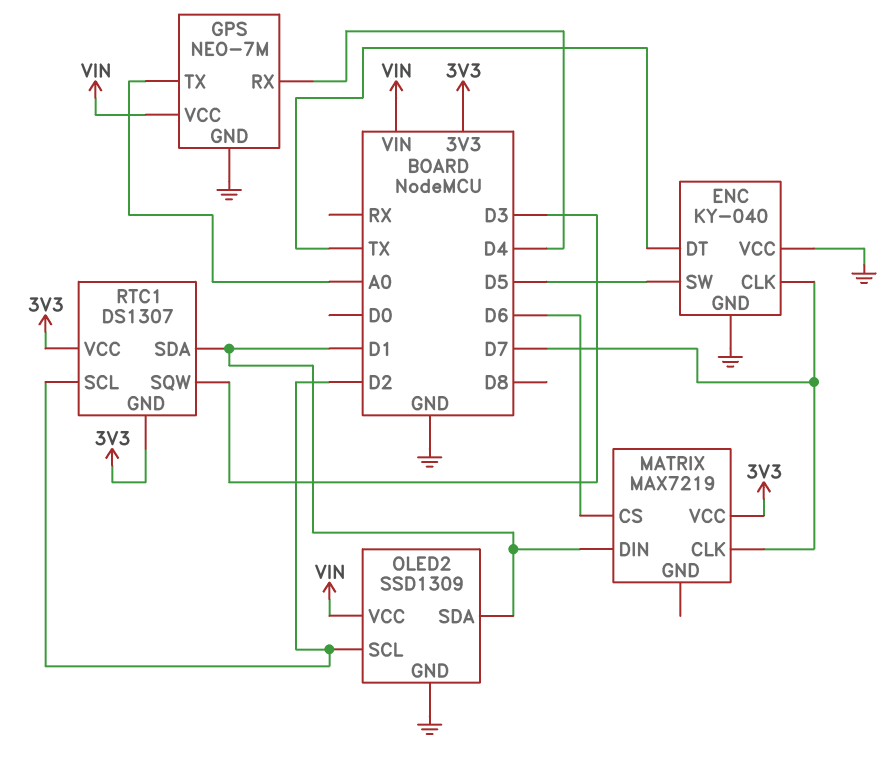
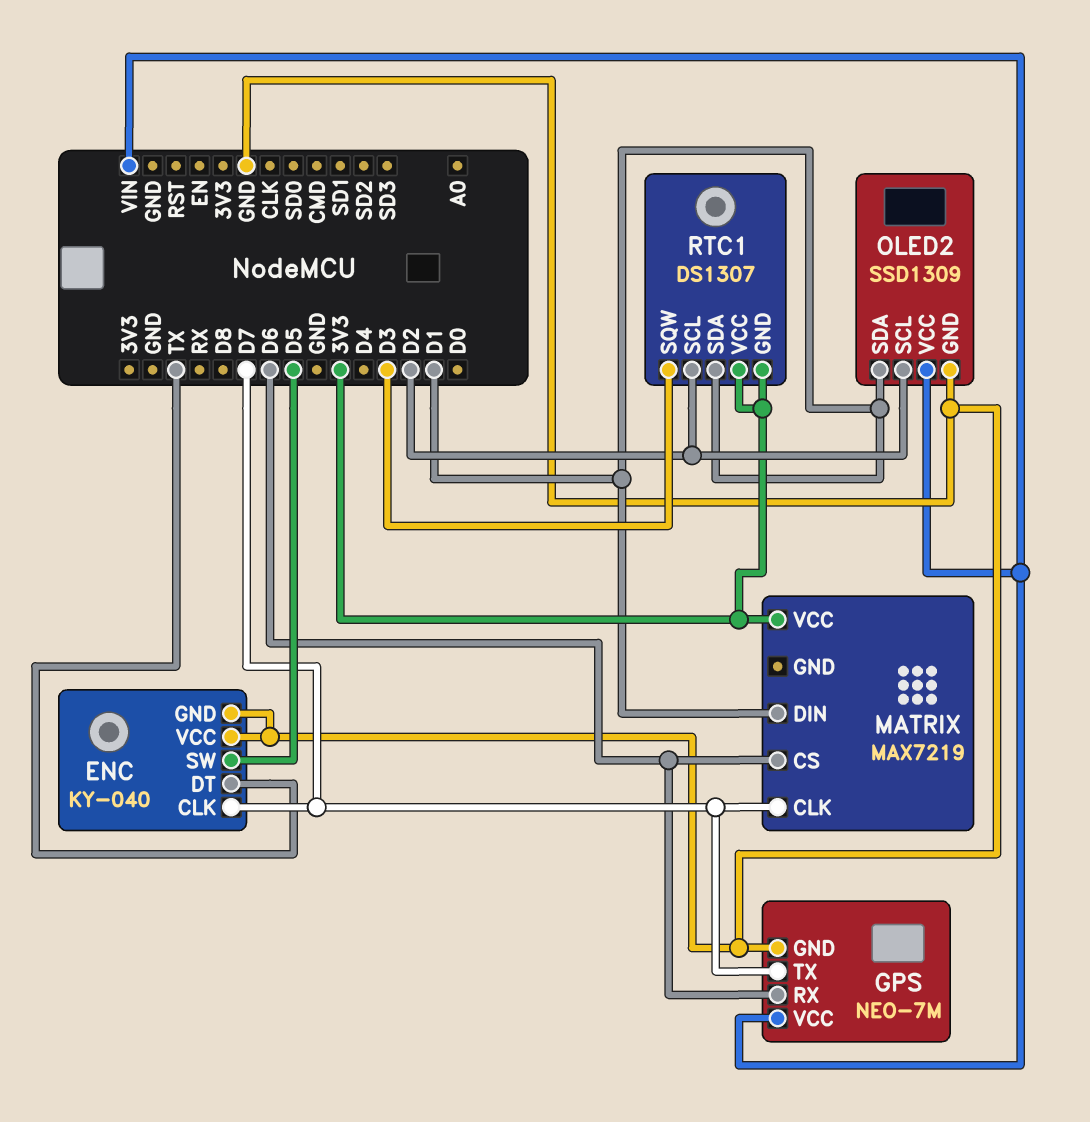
GPS pin RX: D4 -> D6
GPS pin TX: A0 -> D7

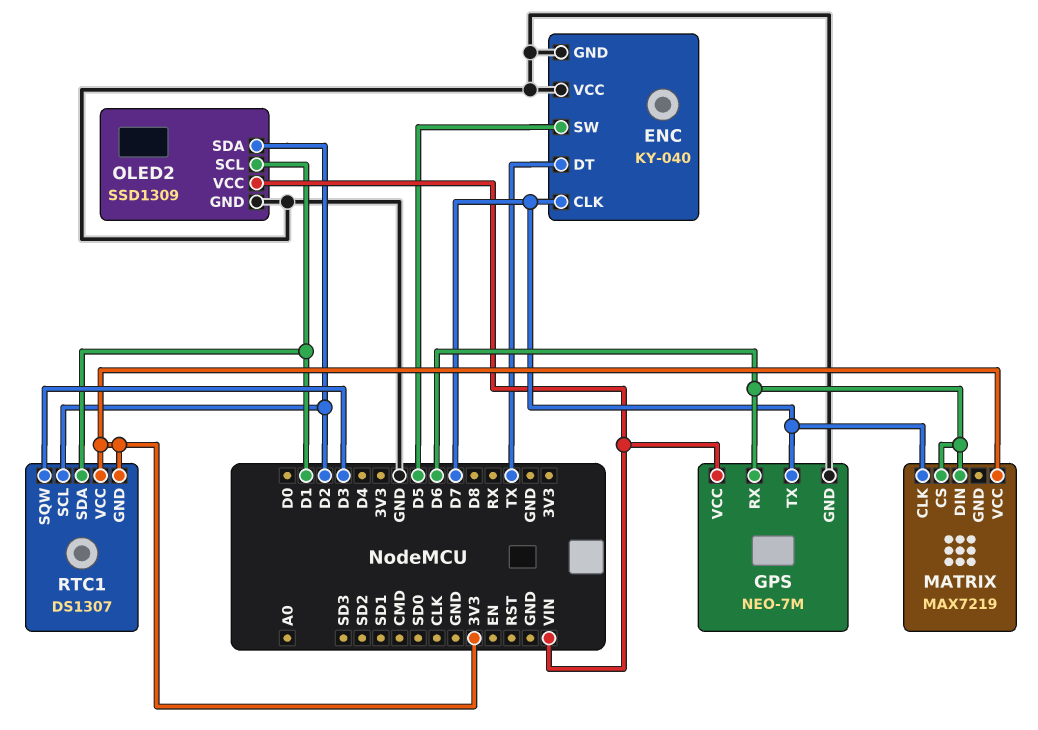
MATRIX pin DIN: D1 -> D6
OLED2 pin SCL: D2 -> D1
OLED2 pin SDA: D1 -> D2

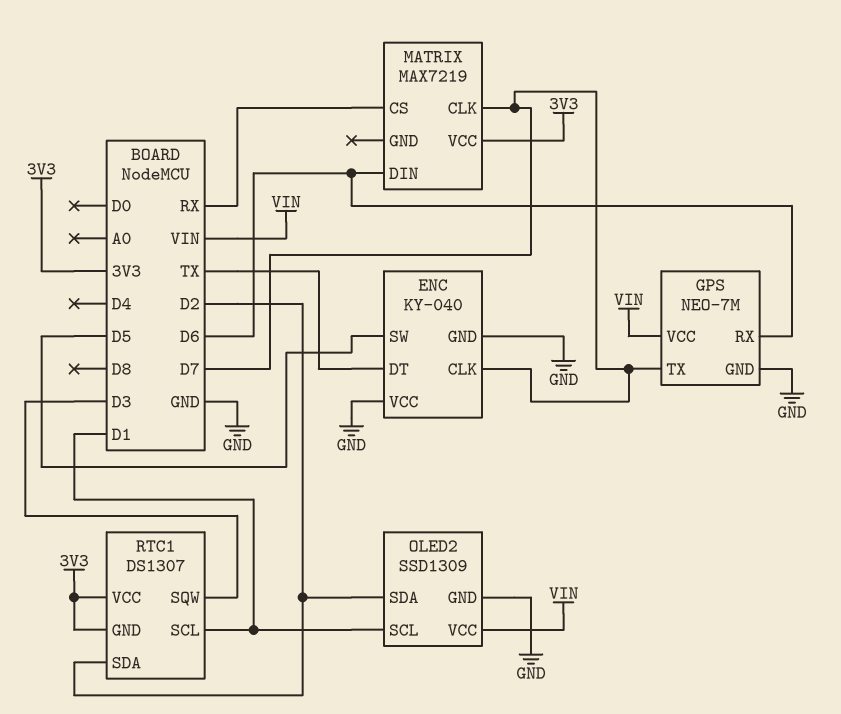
MATRIX pin CS: D6 -> RX
RTC1 pin SCL: D2 -> D1
RTC1 pin SDA: D1 -> D2

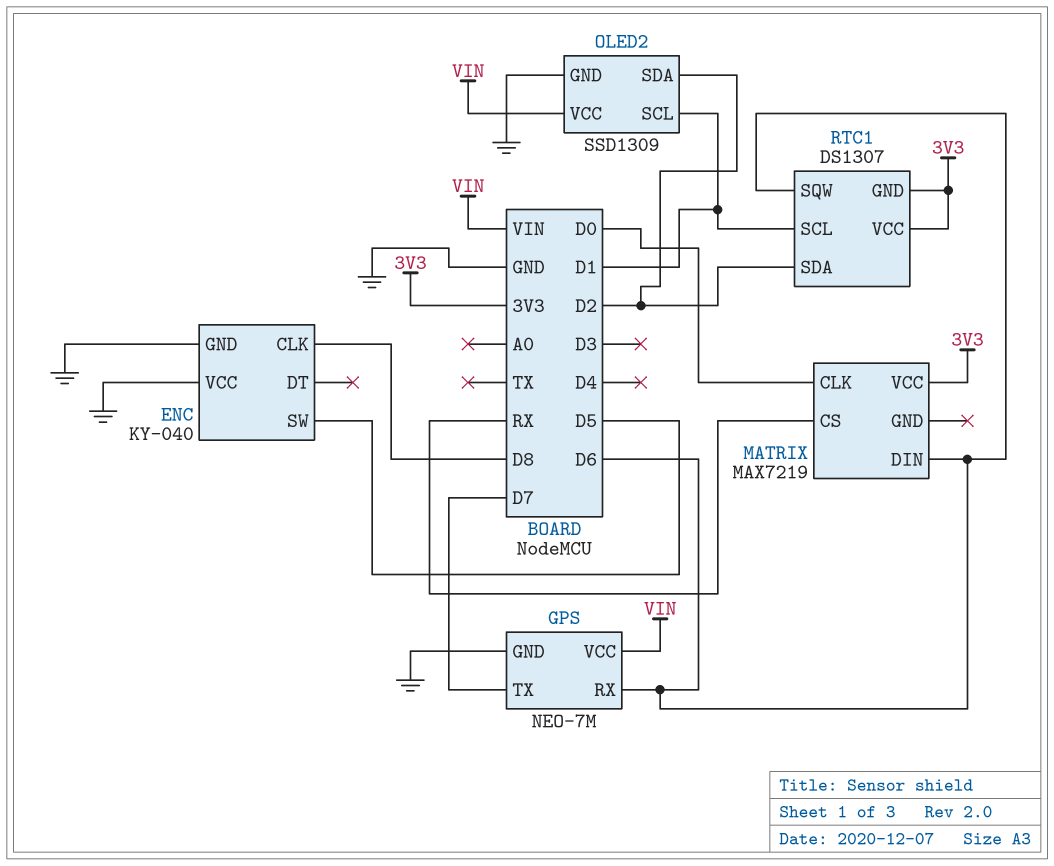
ENC pin CLK: D7 -> D8
ENC pin DT: TX -> none
MATRIX pin CLK: D7 -> D0
RTC1 pin SQW: D3 -> D6

